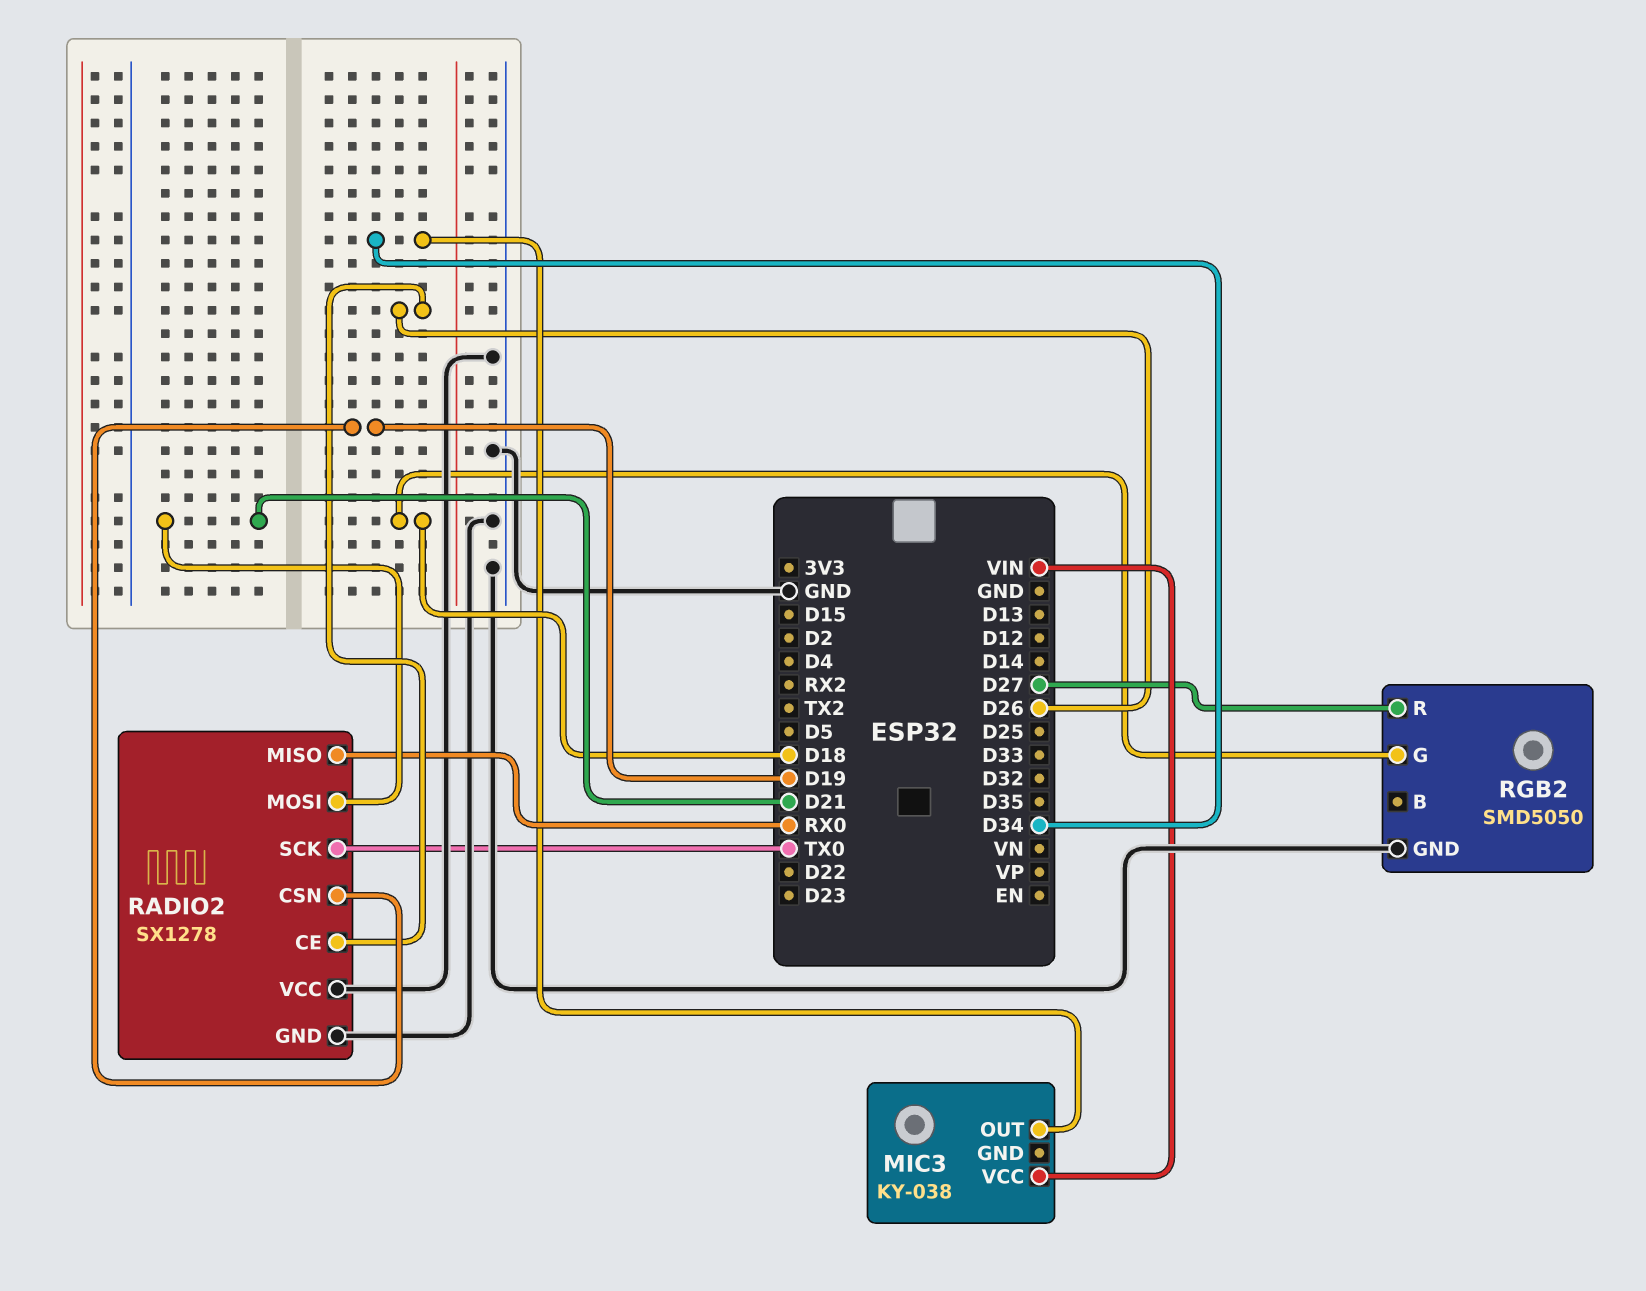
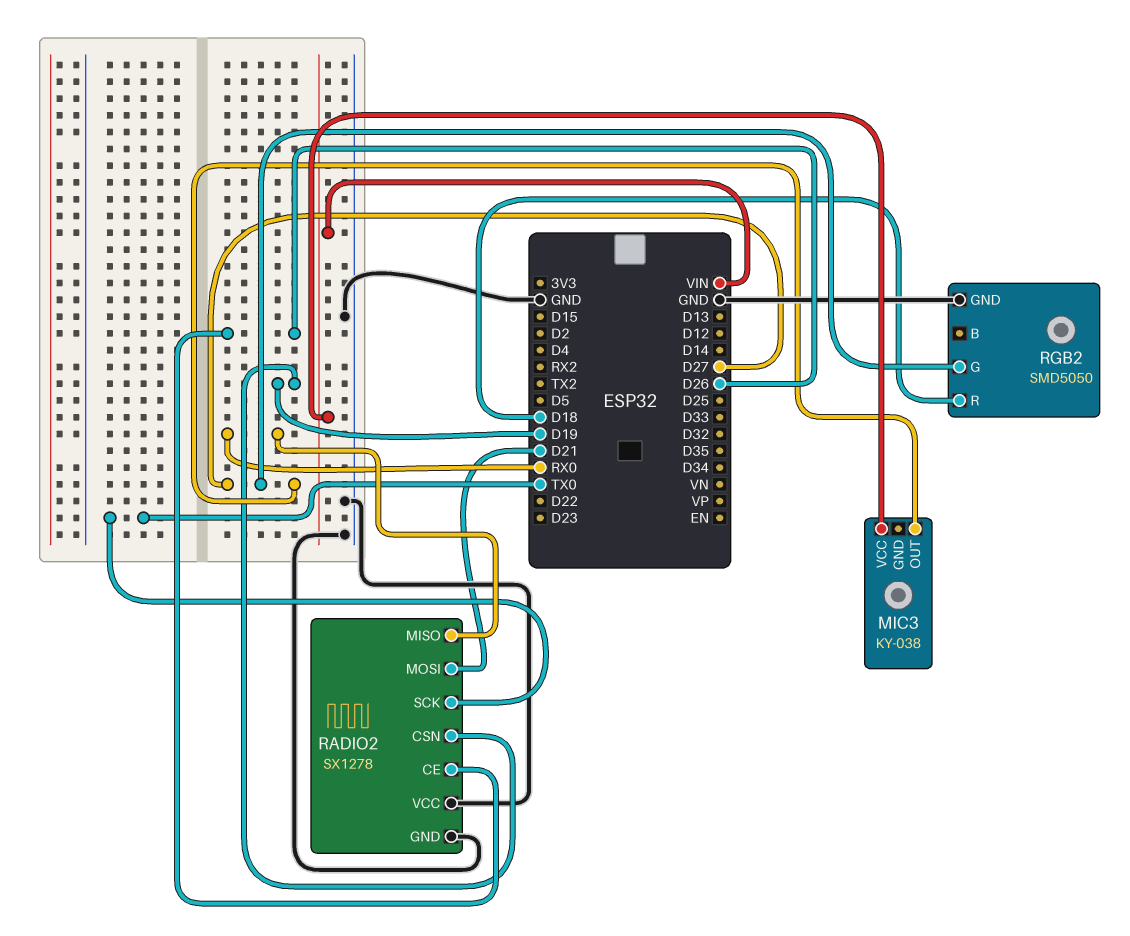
MIC3 pin OUT: D34 -> D27
RGB2 pin G: D18 -> D27
RGB2 pin R: D27 -> D18

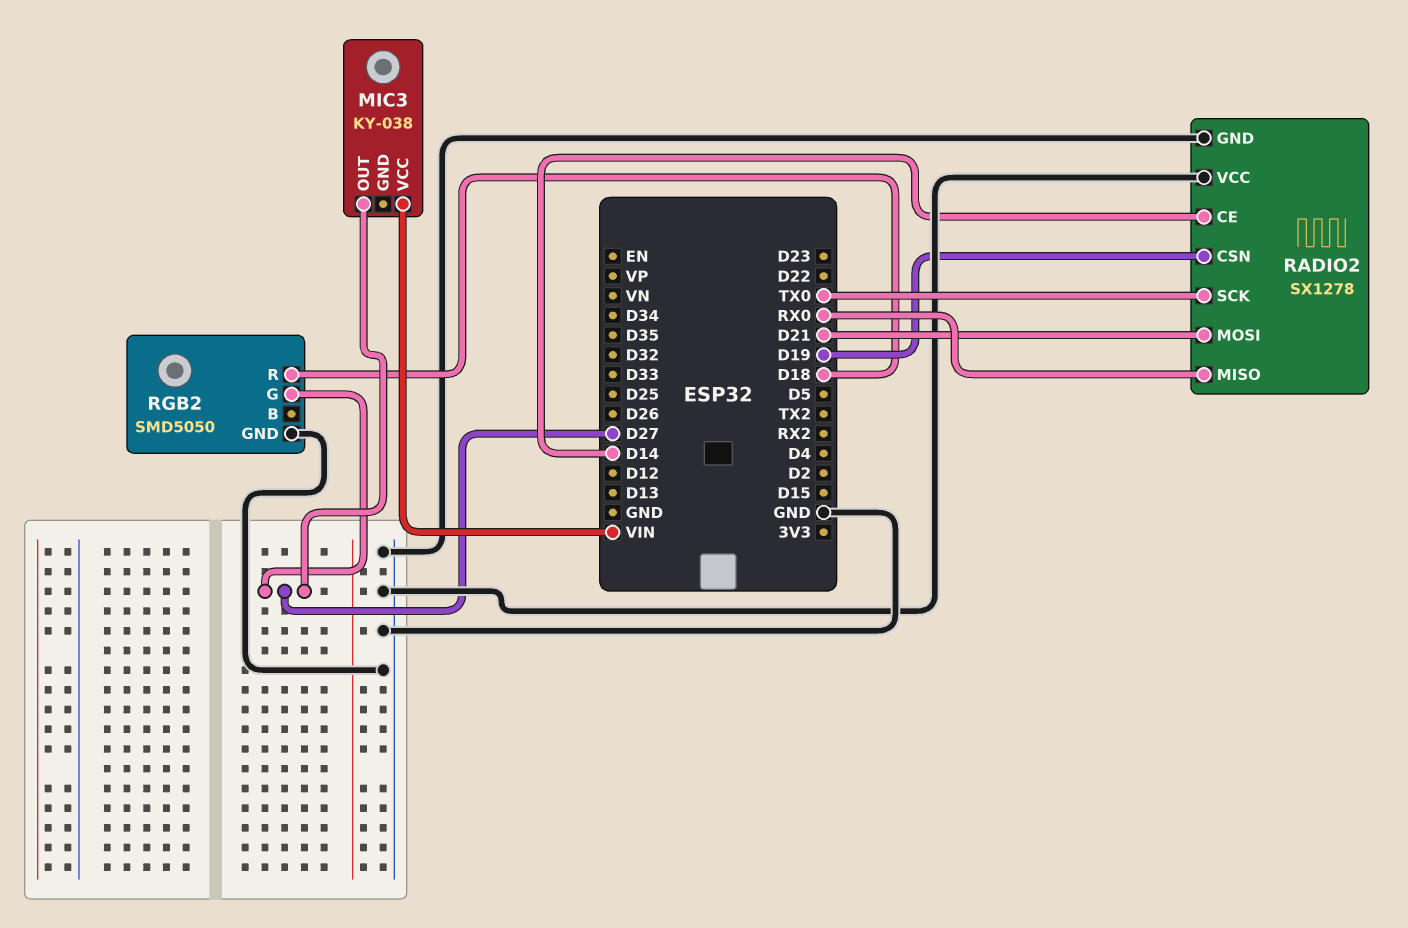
RADIO2 pin CE: D26 -> D14

